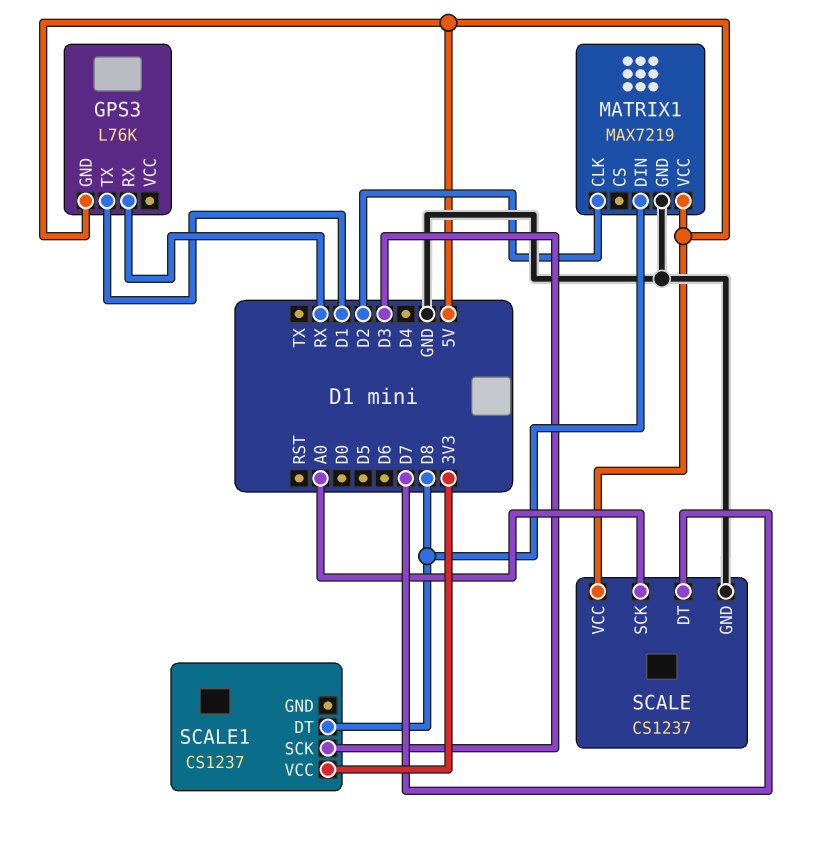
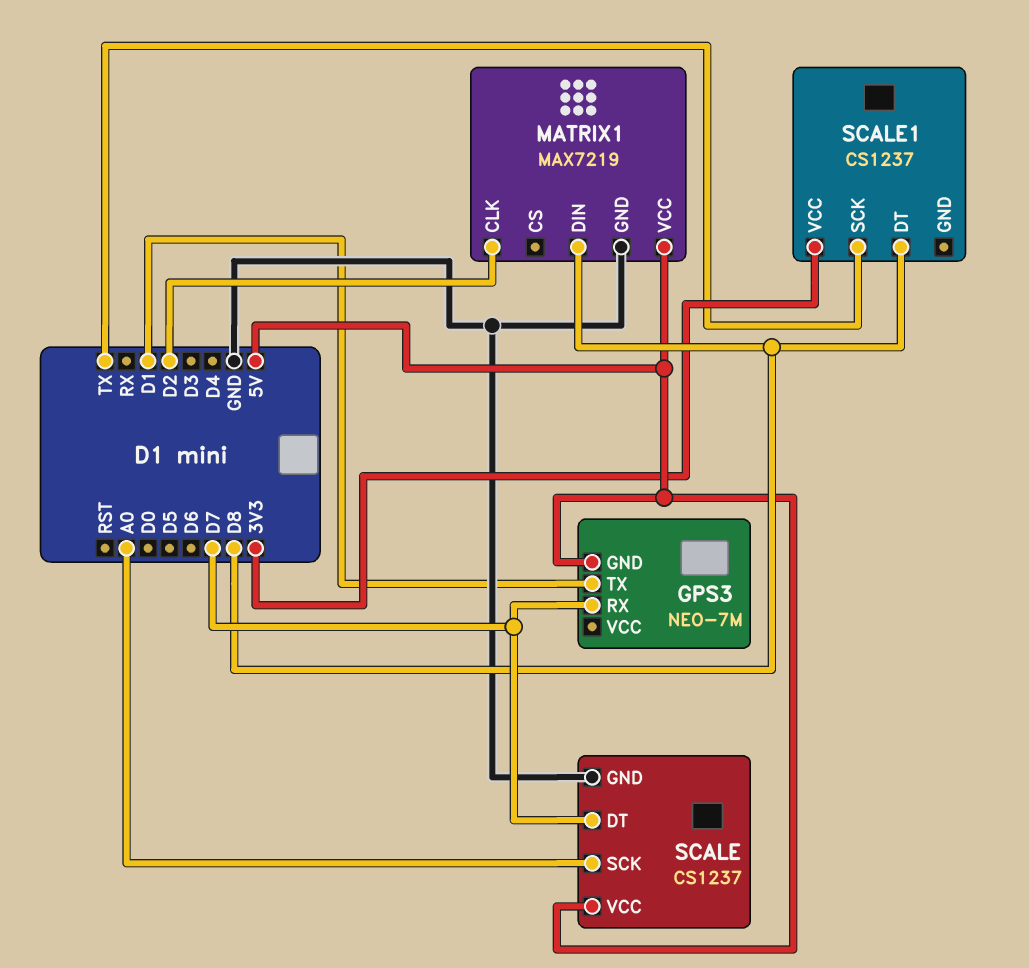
GPS3: L76K -> NEO-7M
GPS3 pin RX: RX -> D7
SCALE1 pin SCK: D3 -> TX

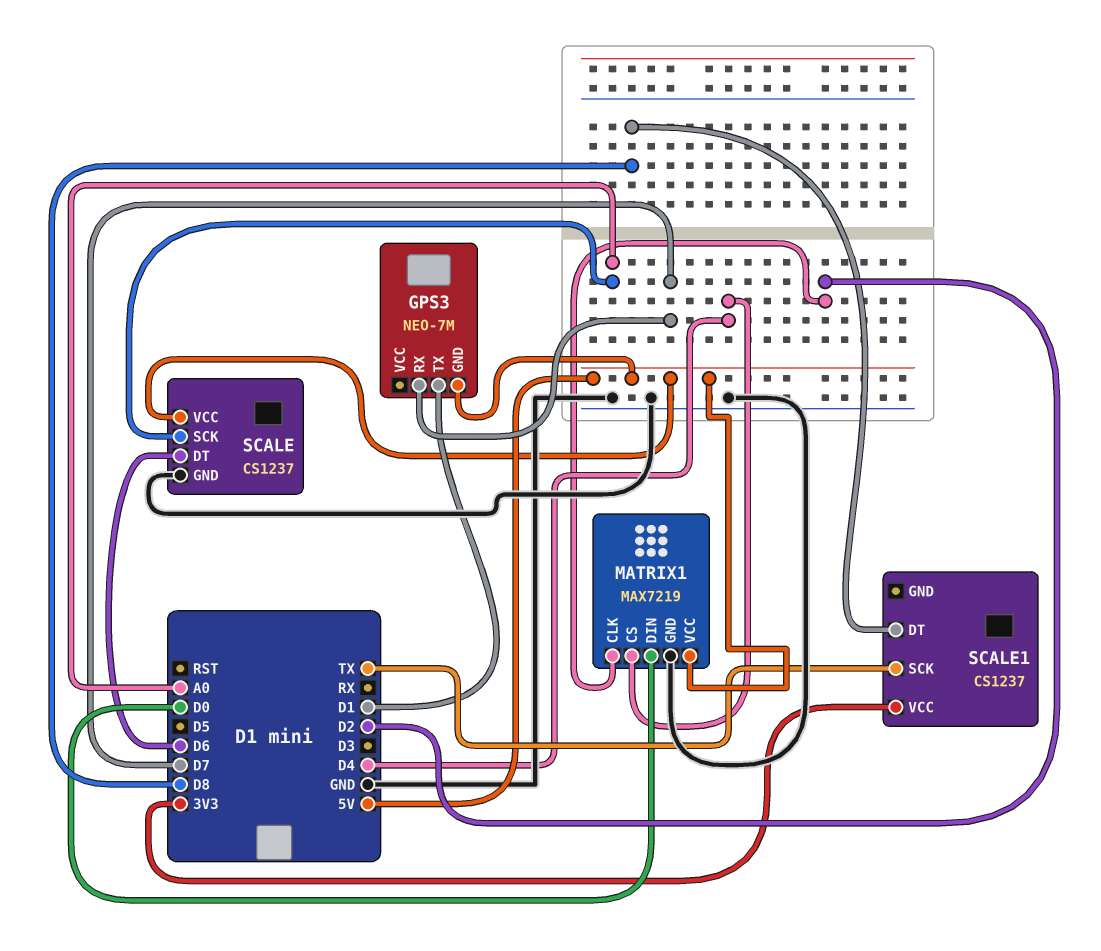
MATRIX1 pin CS: none -> D4
MATRIX1 pin DIN: D8 -> D0
SCALE pin DT: D7 -> D6

